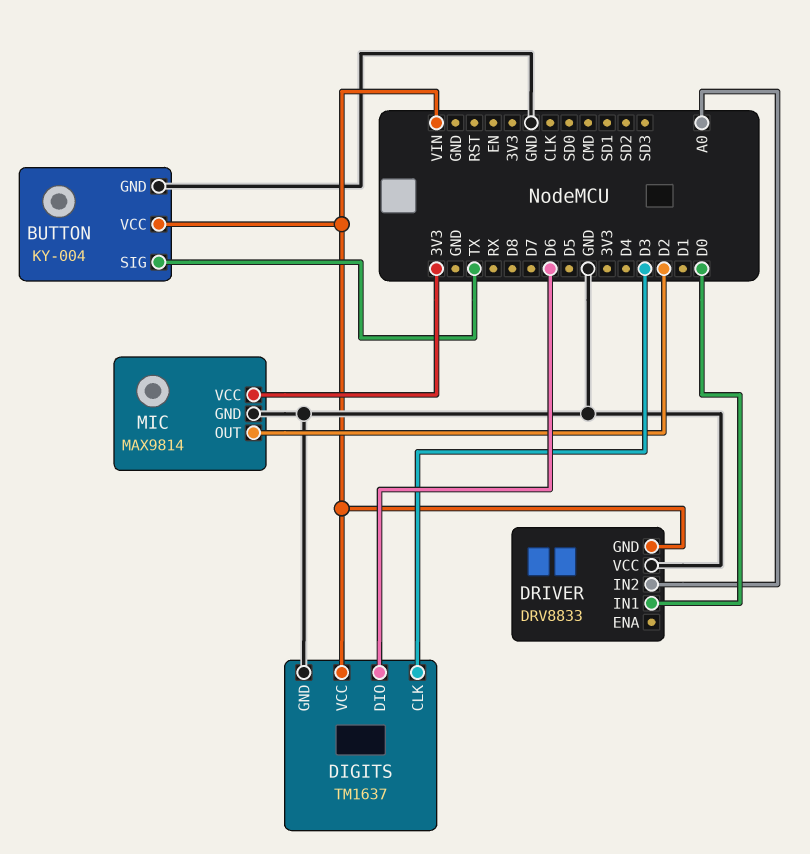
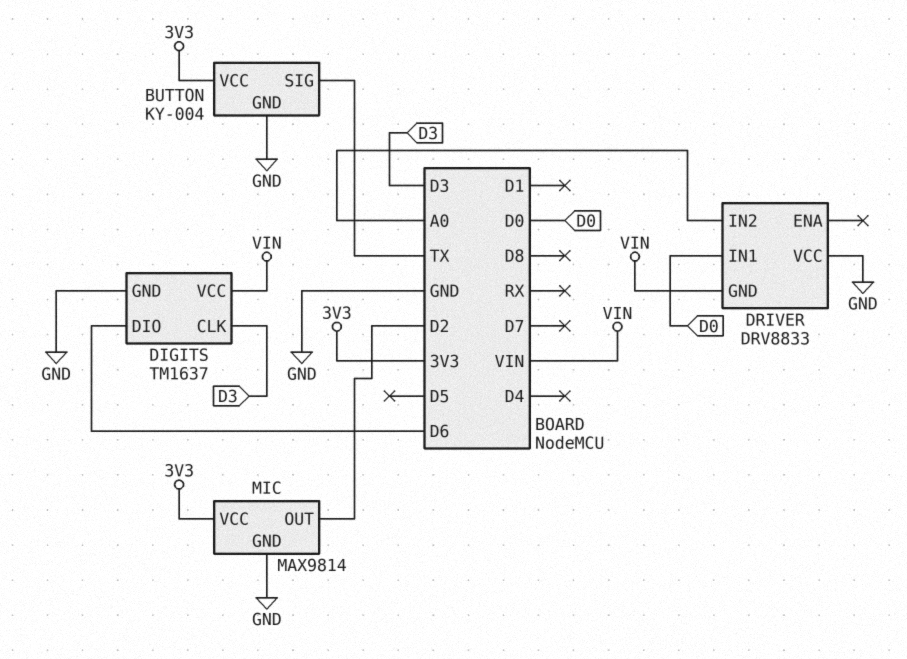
BUTTON pin VCC: VIN -> 3V3

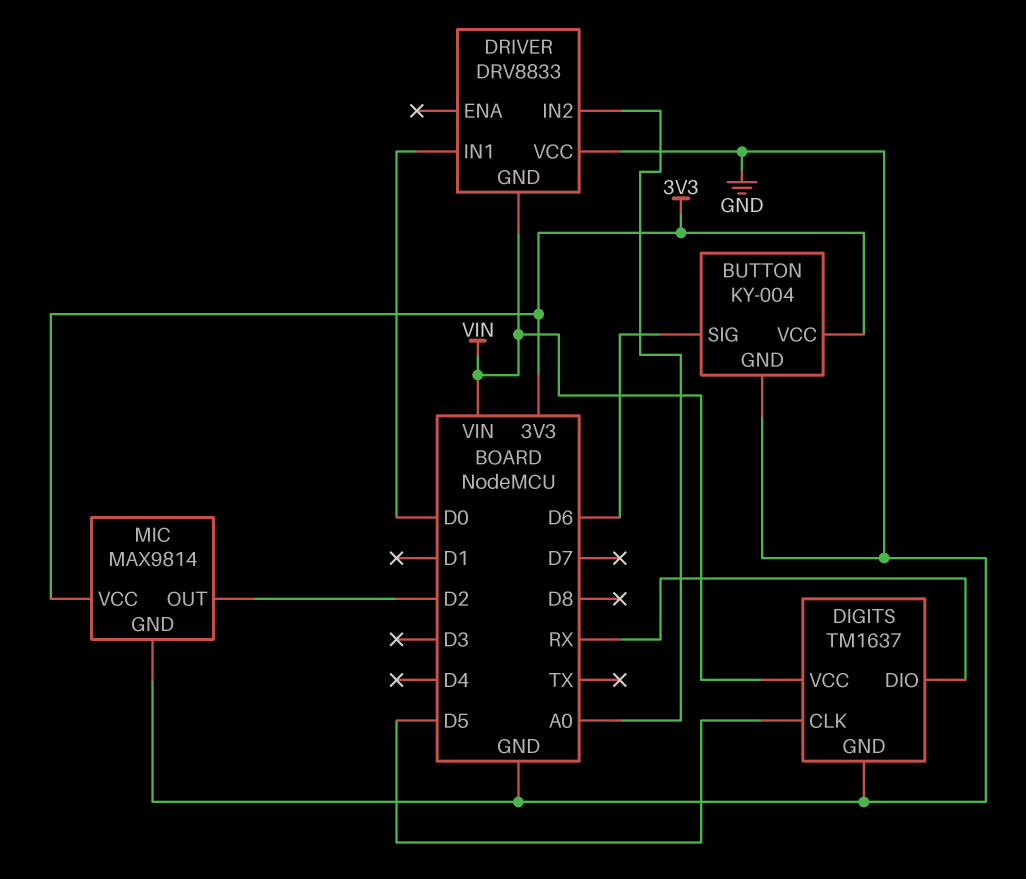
BUTTON pin SIG: TX -> D6
DIGITS pin CLK: D3 -> D5
DIGITS pin DIO: D6 -> RX

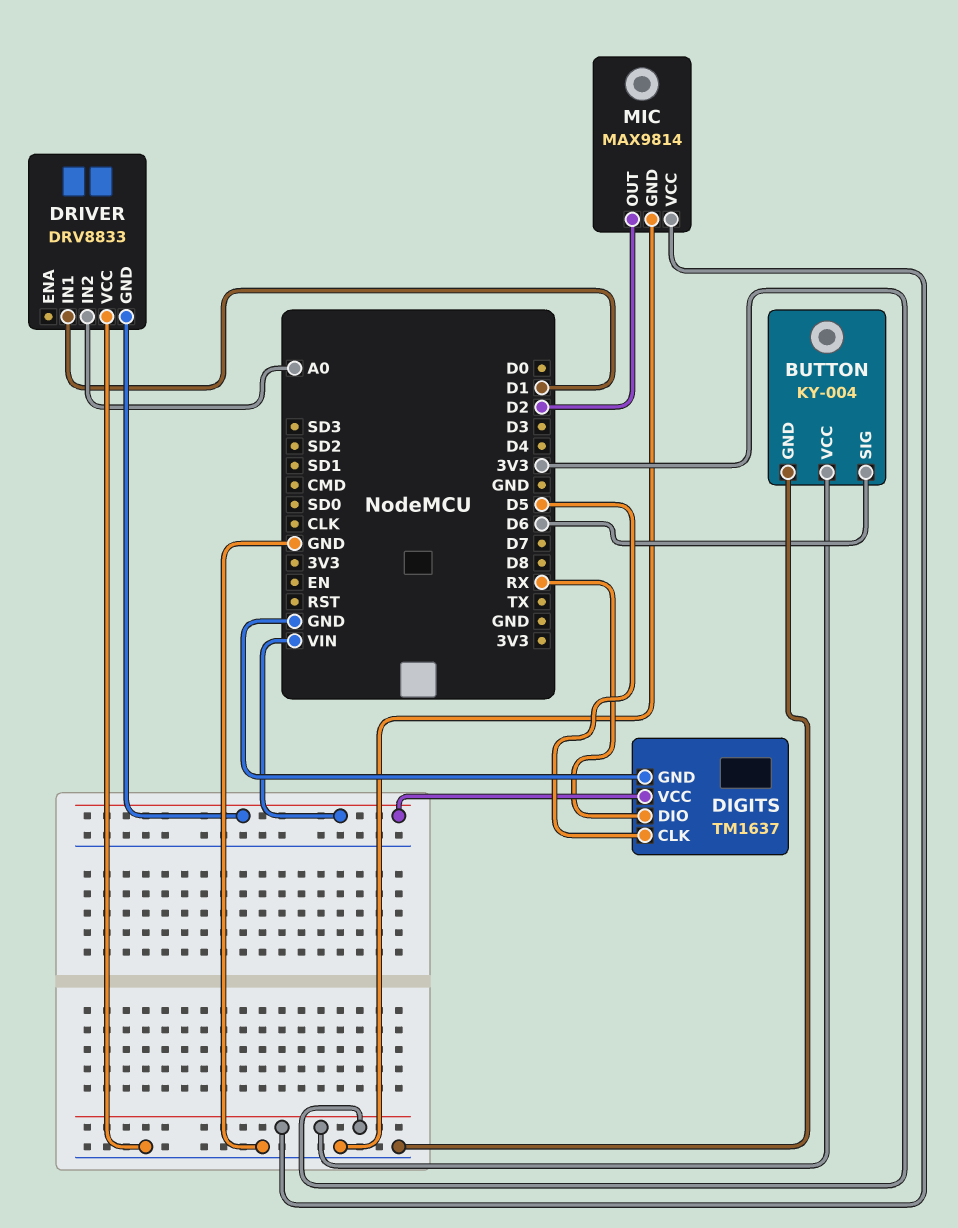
DRIVER pin IN1: D0 -> D1

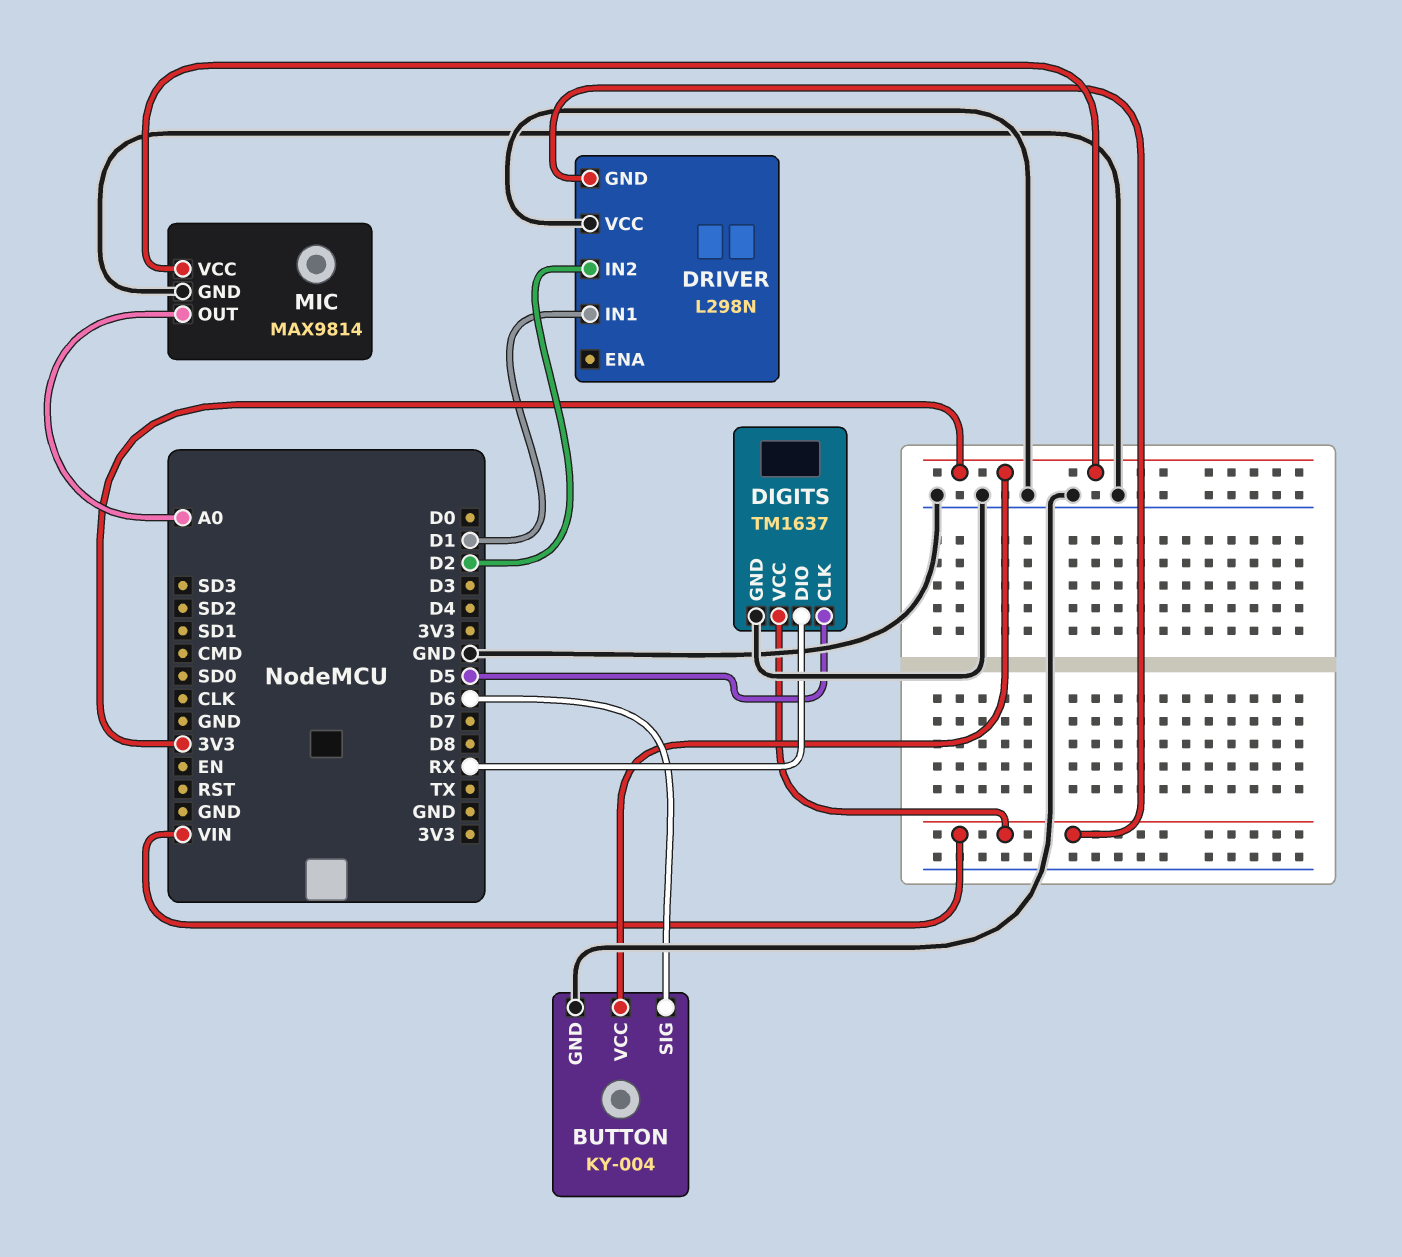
DRIVER: DRV8833 -> L298N
DRIVER pin IN2: A0 -> D2
MIC pin OUT: D2 -> A0

